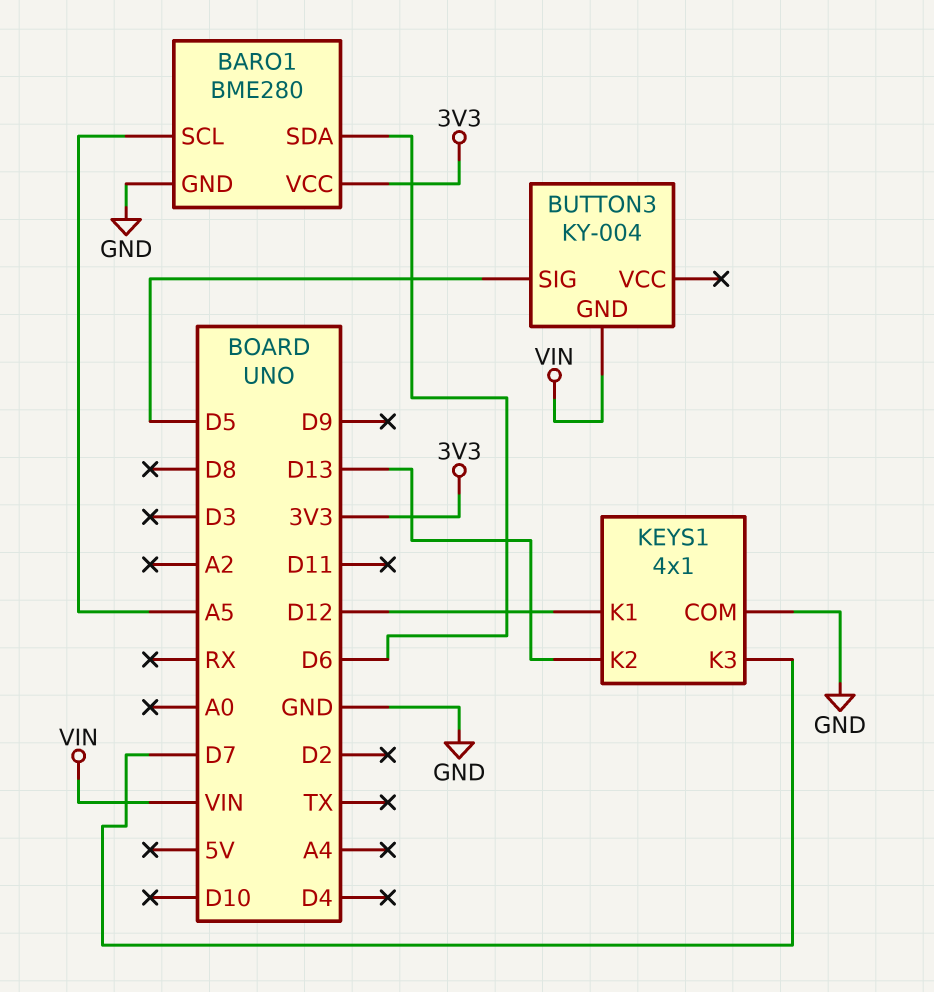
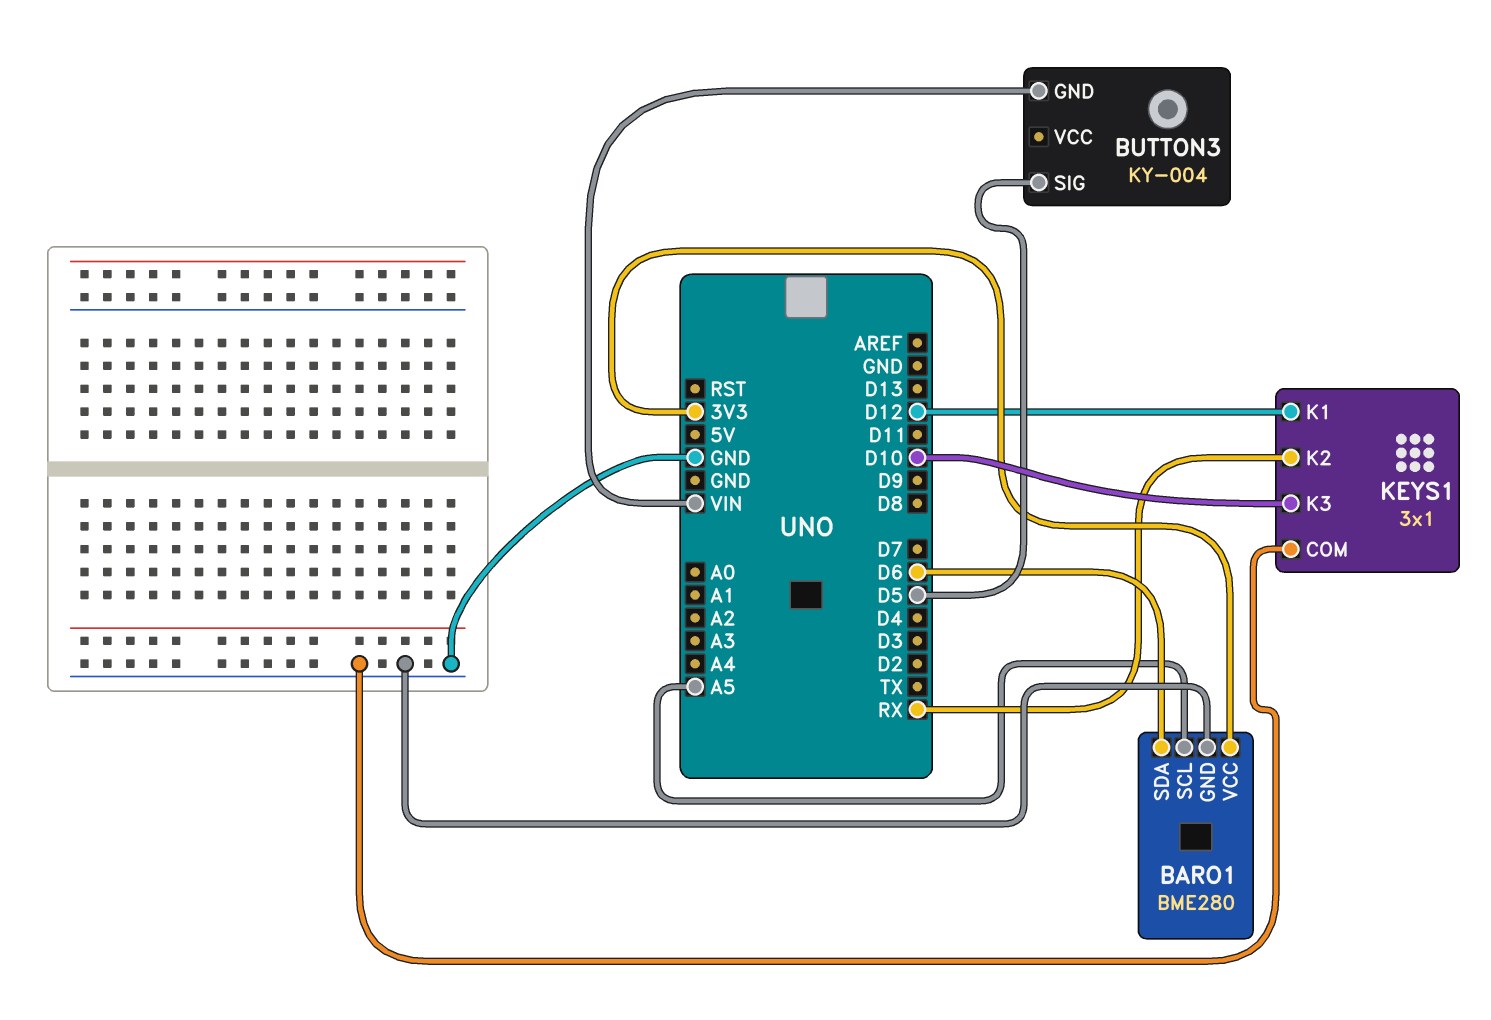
KEYS1: 4x1 -> 3x1
KEYS1 pin K2: D13 -> RX
KEYS1 pin K3: D7 -> D10

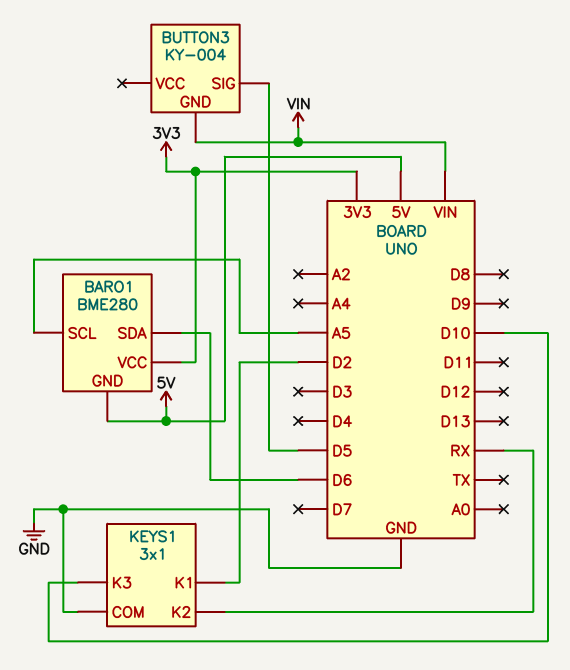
BARO1 pin GND: GND -> 5V
KEYS1 pin K1: D12 -> D2

